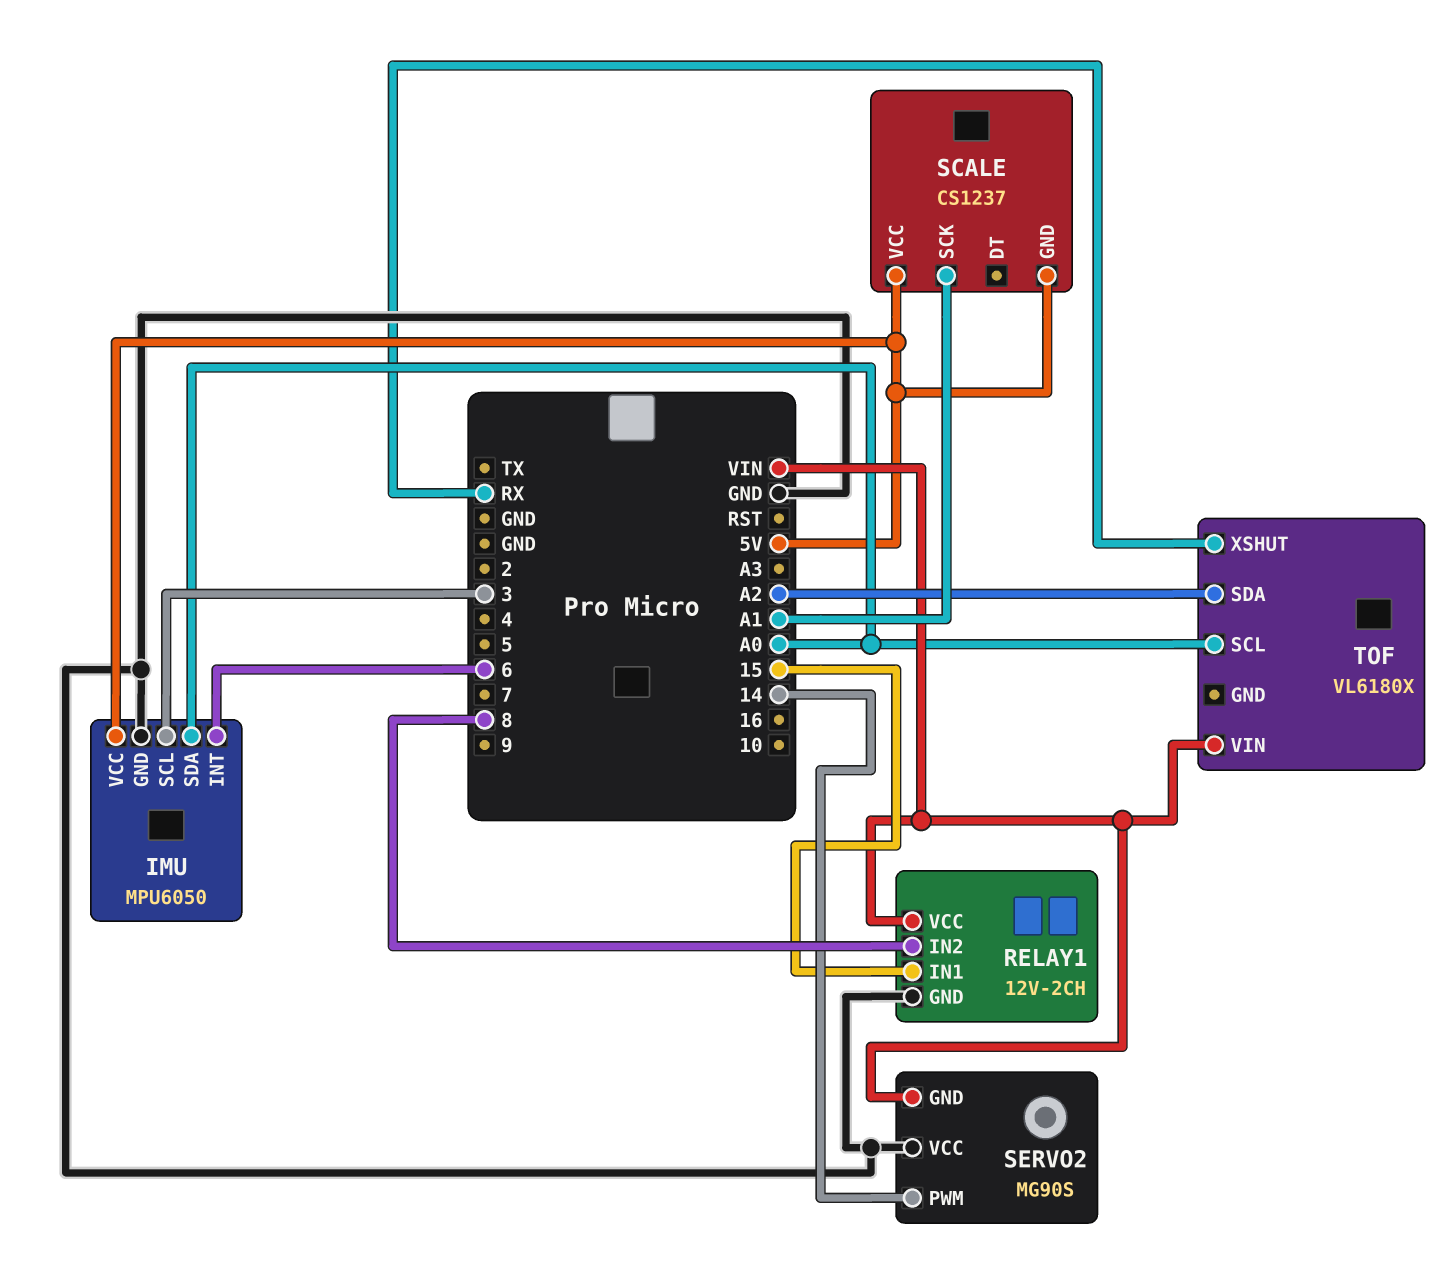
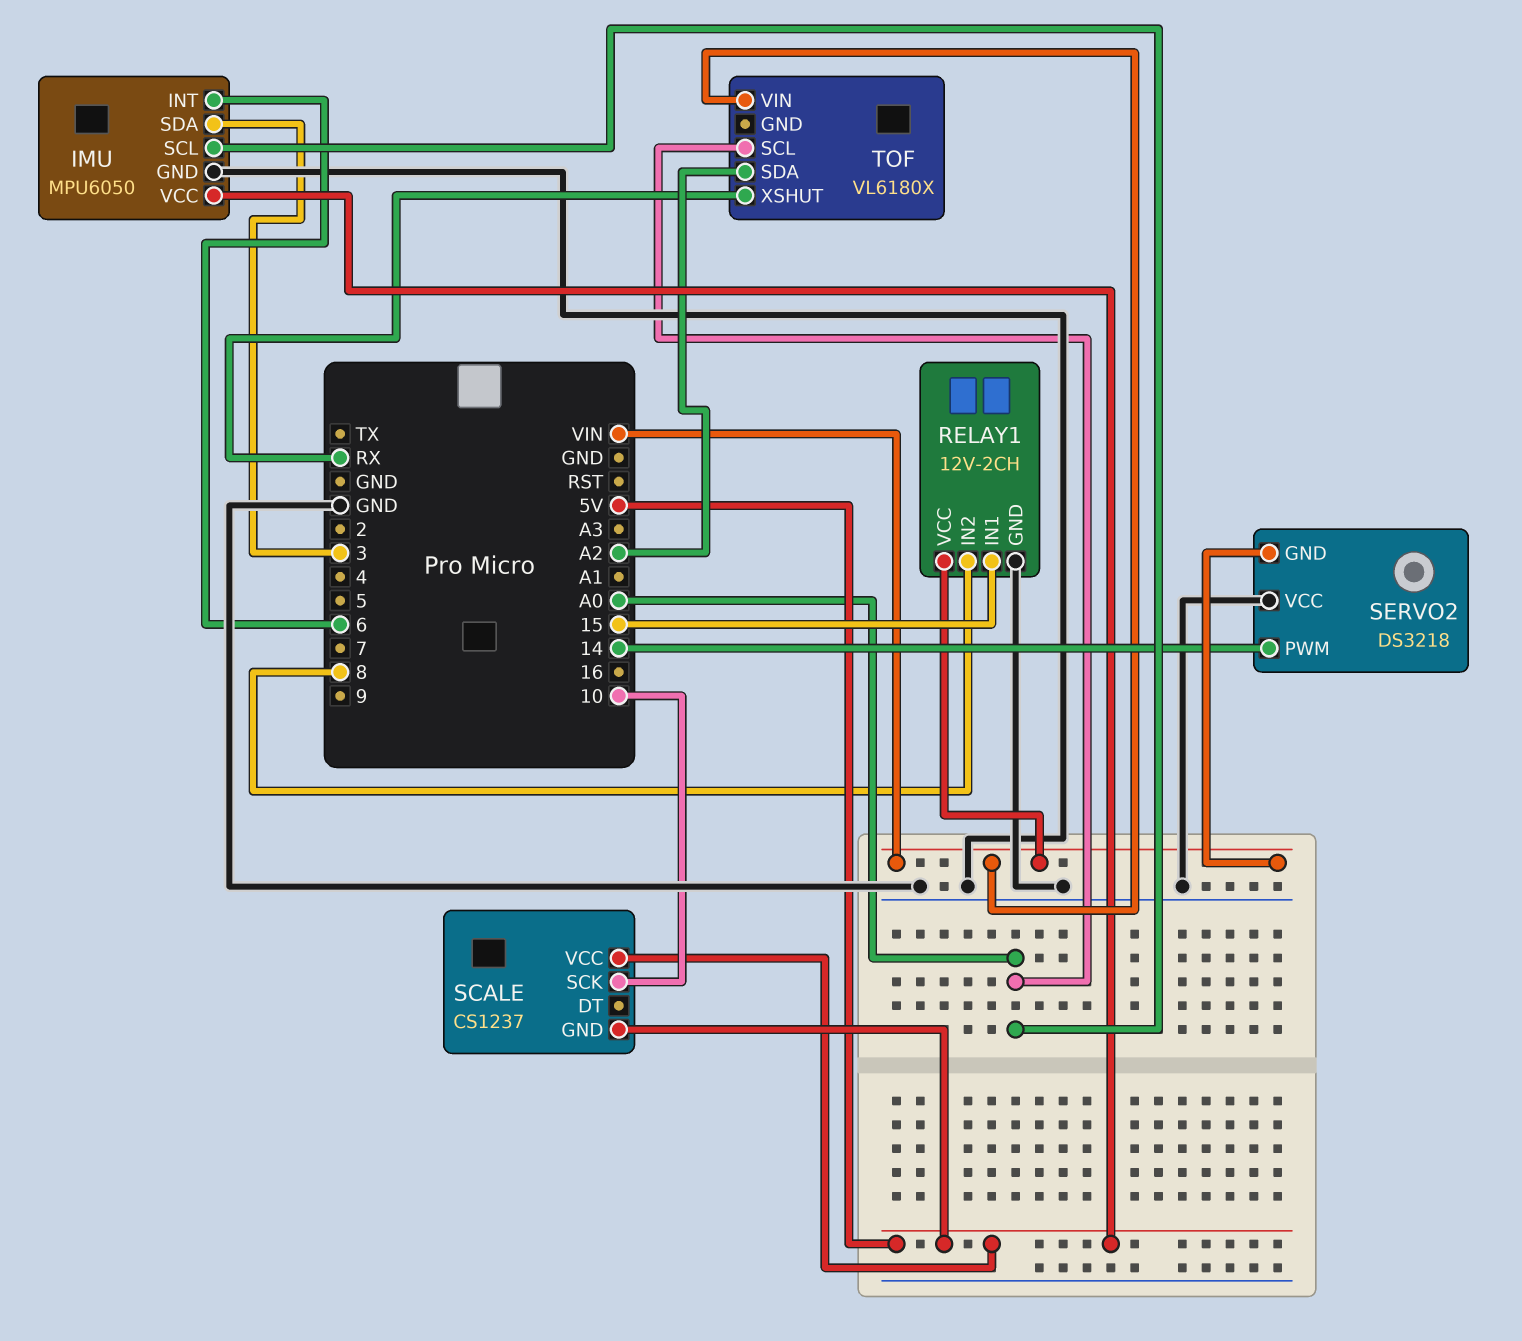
IMU pin SCL: 3 -> A0
IMU pin SDA: A0 -> 3
SCALE pin SCK: A1 -> 10
SERVO2: MG90S -> DS3218

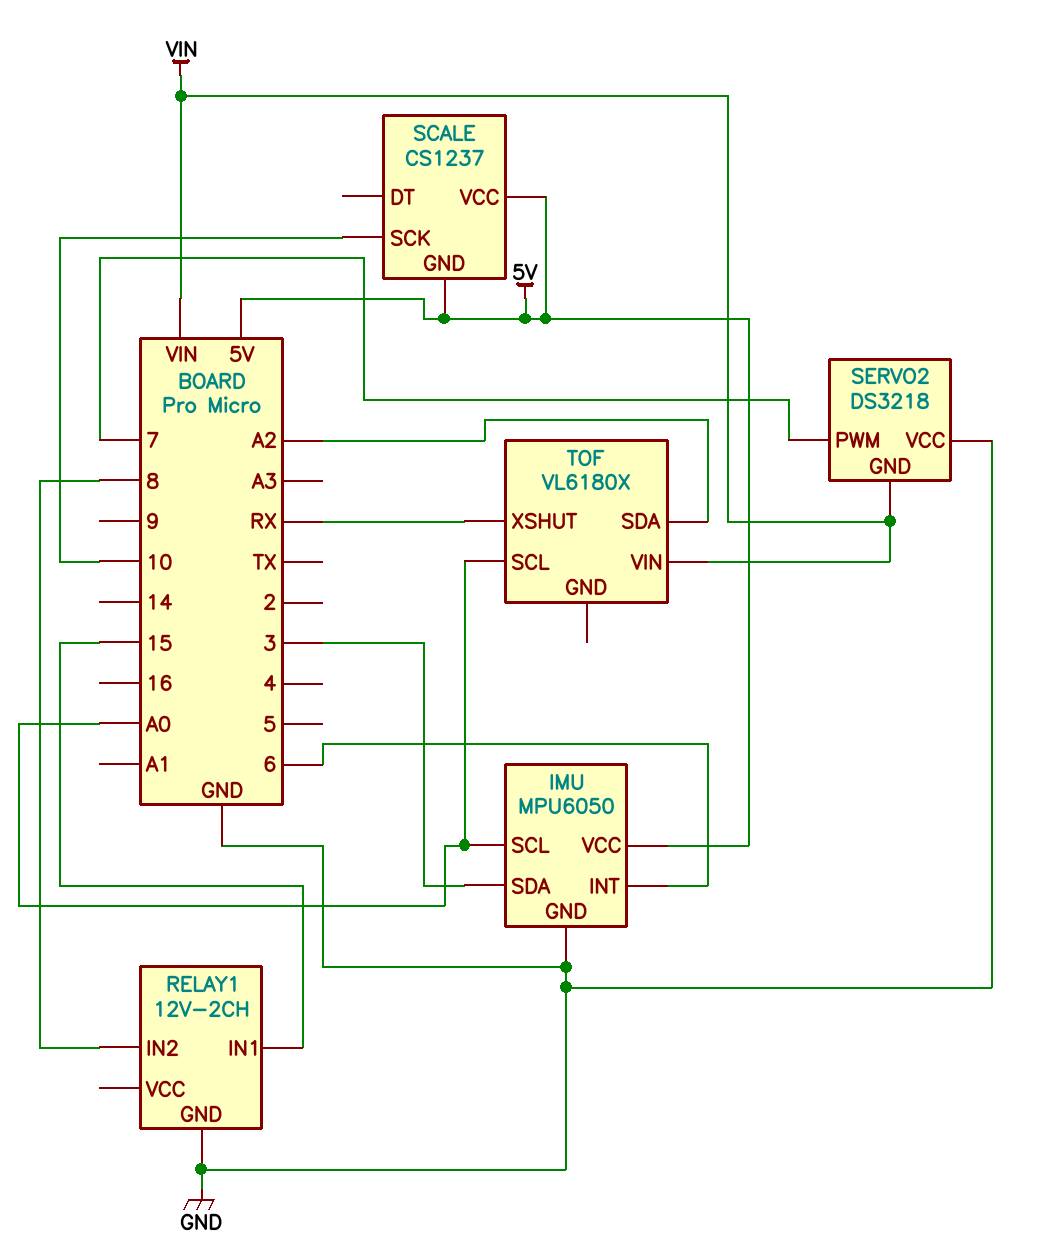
RELAY1 pin VCC: VIN -> none
SERVO2 pin PWM: 14 -> 7

